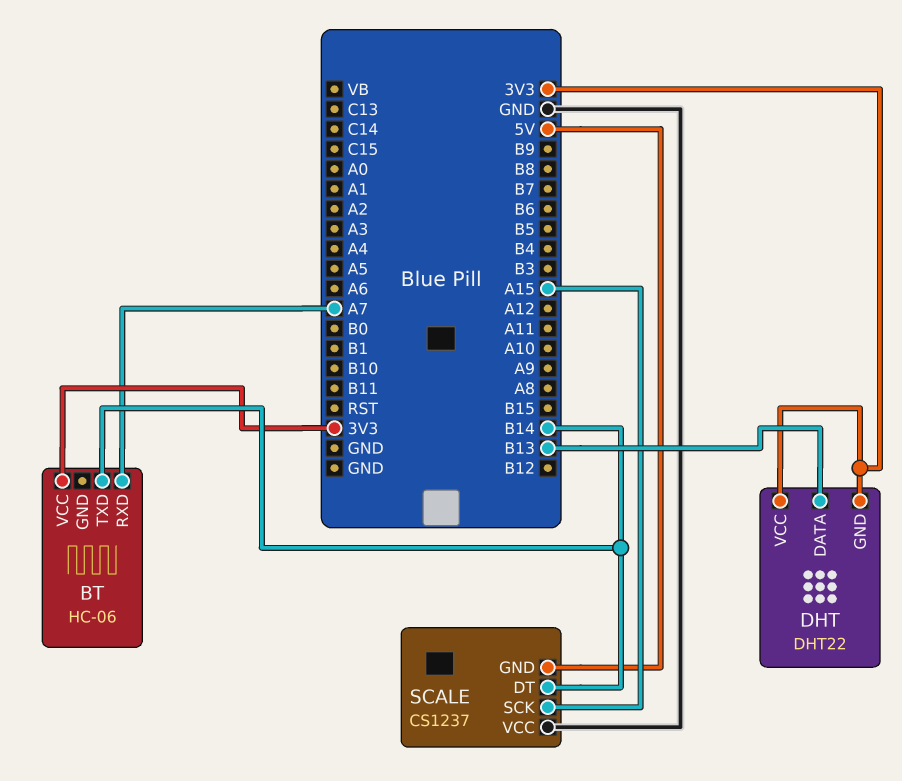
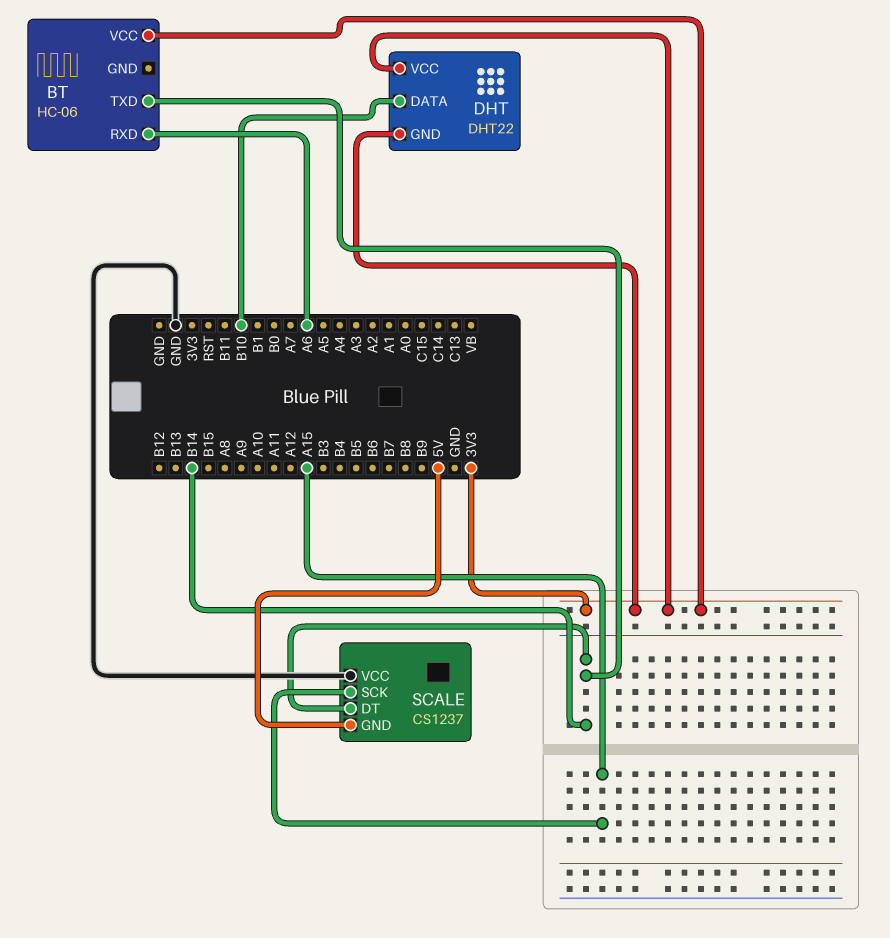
BT pin RXD: A7 -> A6
DHT pin DATA: B13 -> B10

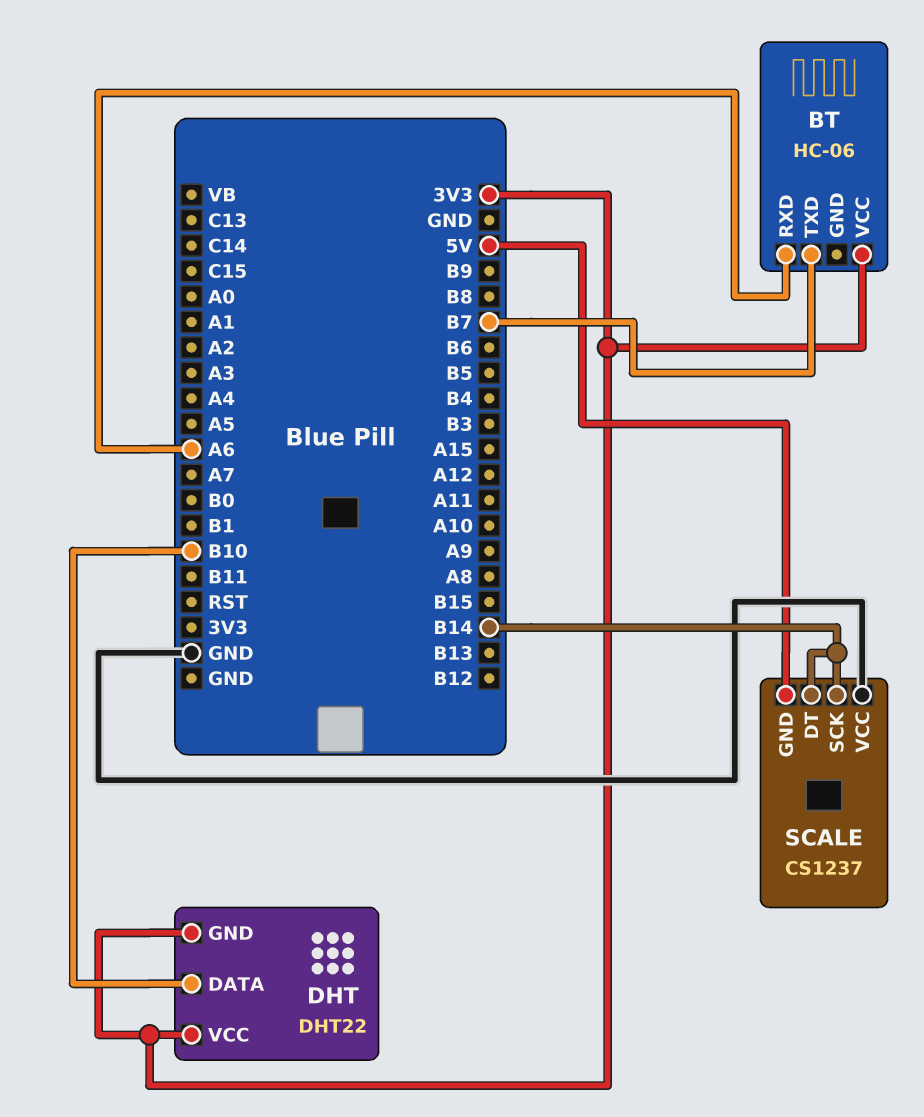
BT pin TXD: B14 -> B7
SCALE pin SCK: A15 -> B14

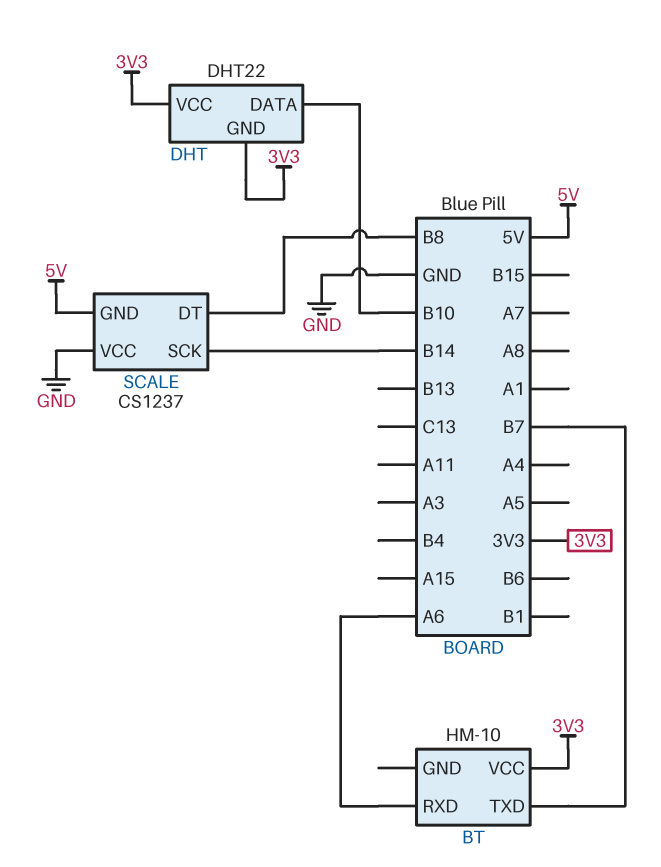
BT: HC-06 -> HM-10
SCALE pin DT: B14 -> B8

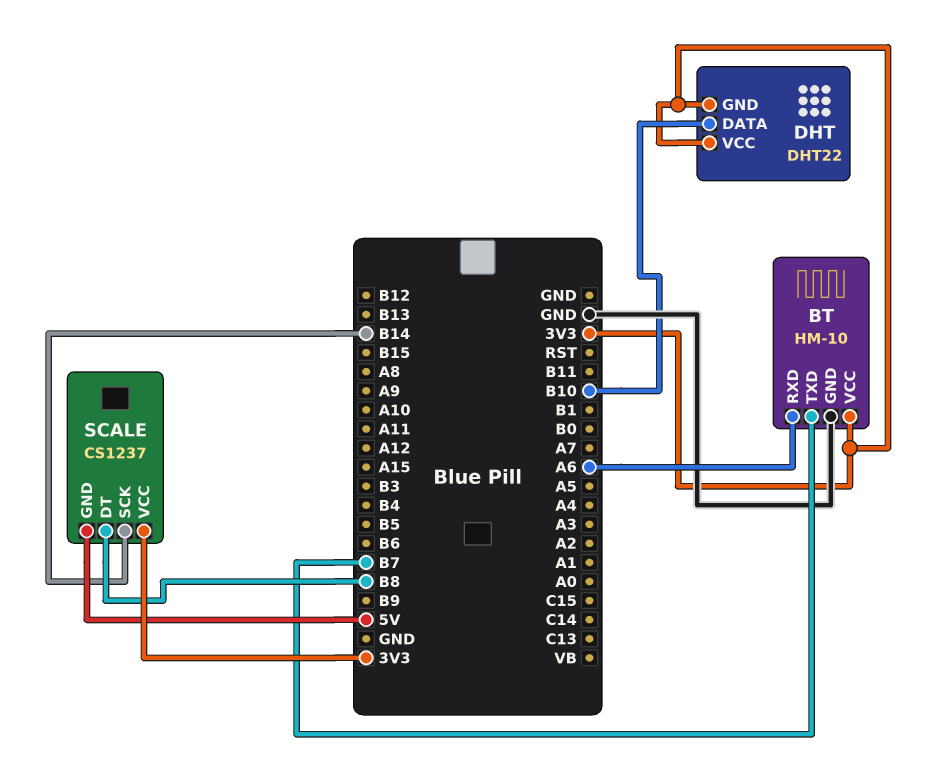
BT pin GND: none -> GND
SCALE pin VCC: GND -> 3V3

